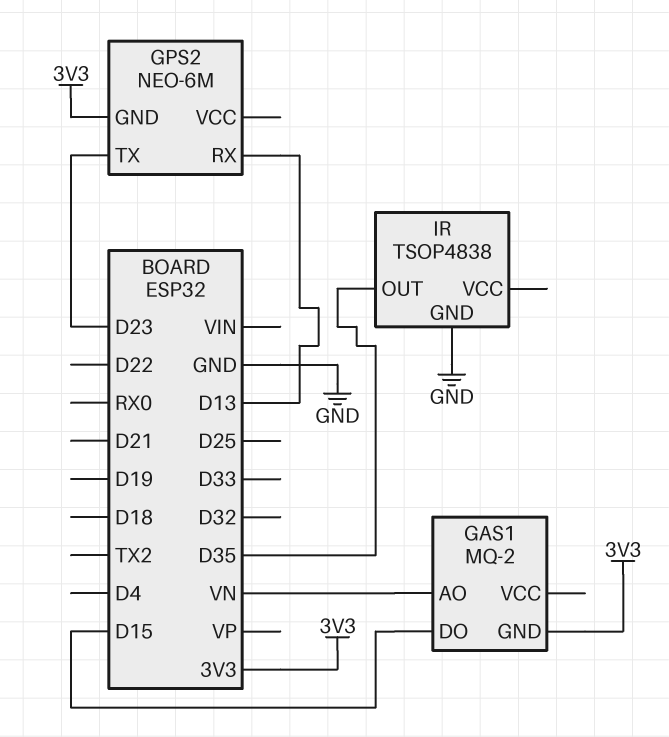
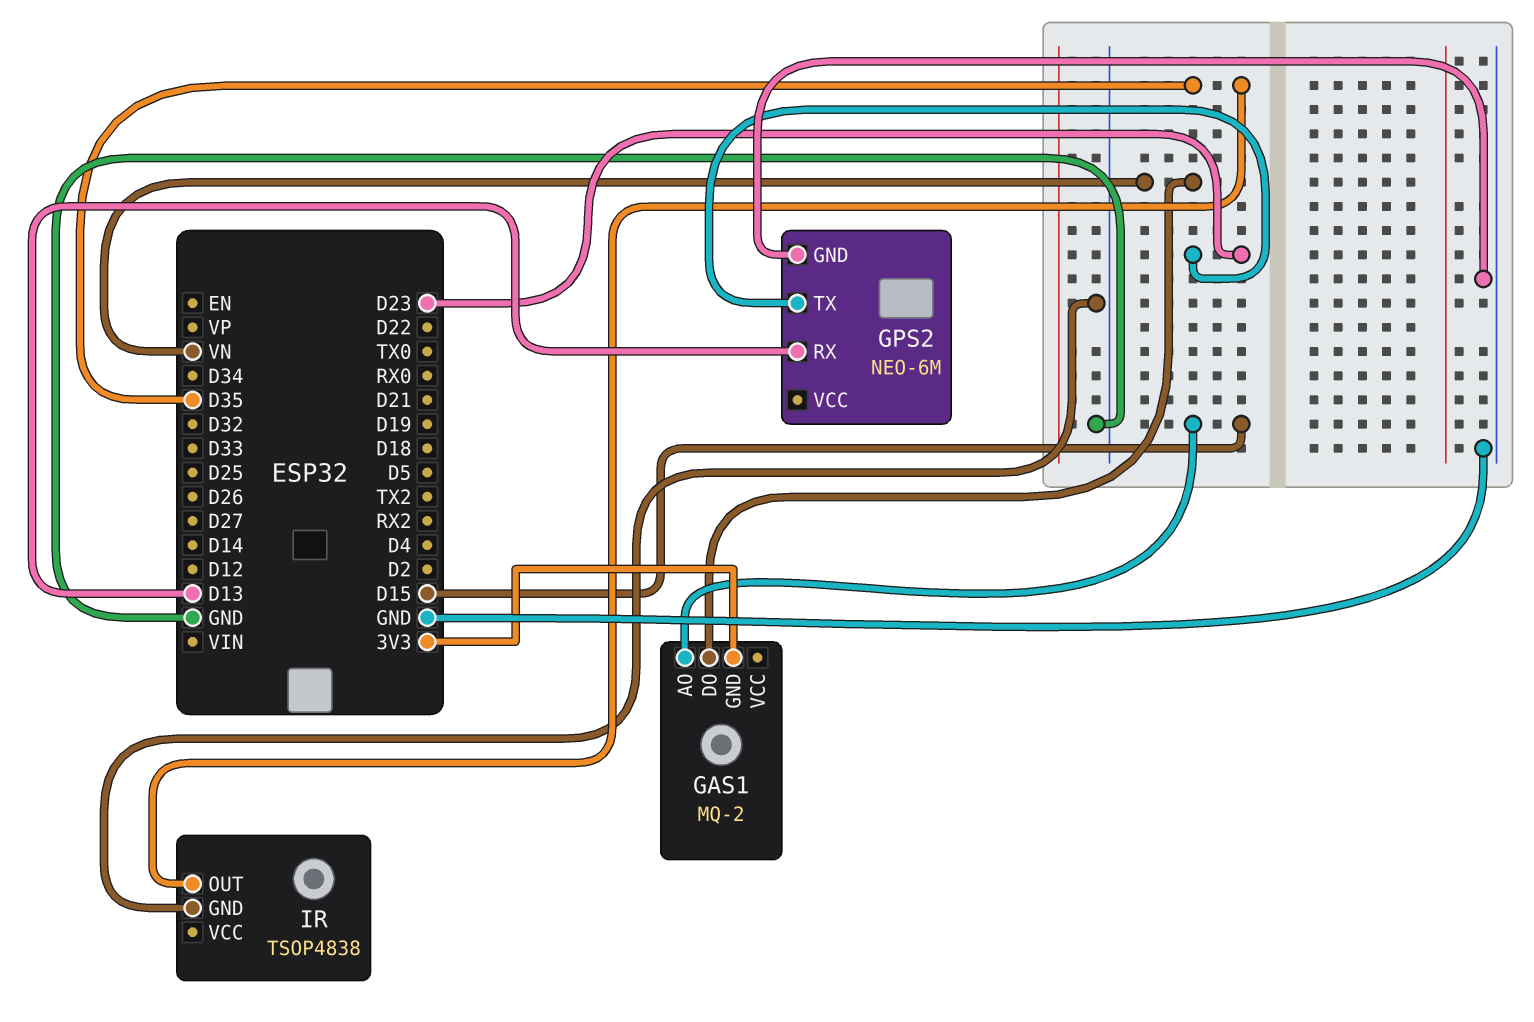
GAS1 pin AO: VN -> D15
GAS1 pin DO: D15 -> VN
GPS2 pin GND: 3V3 -> GND

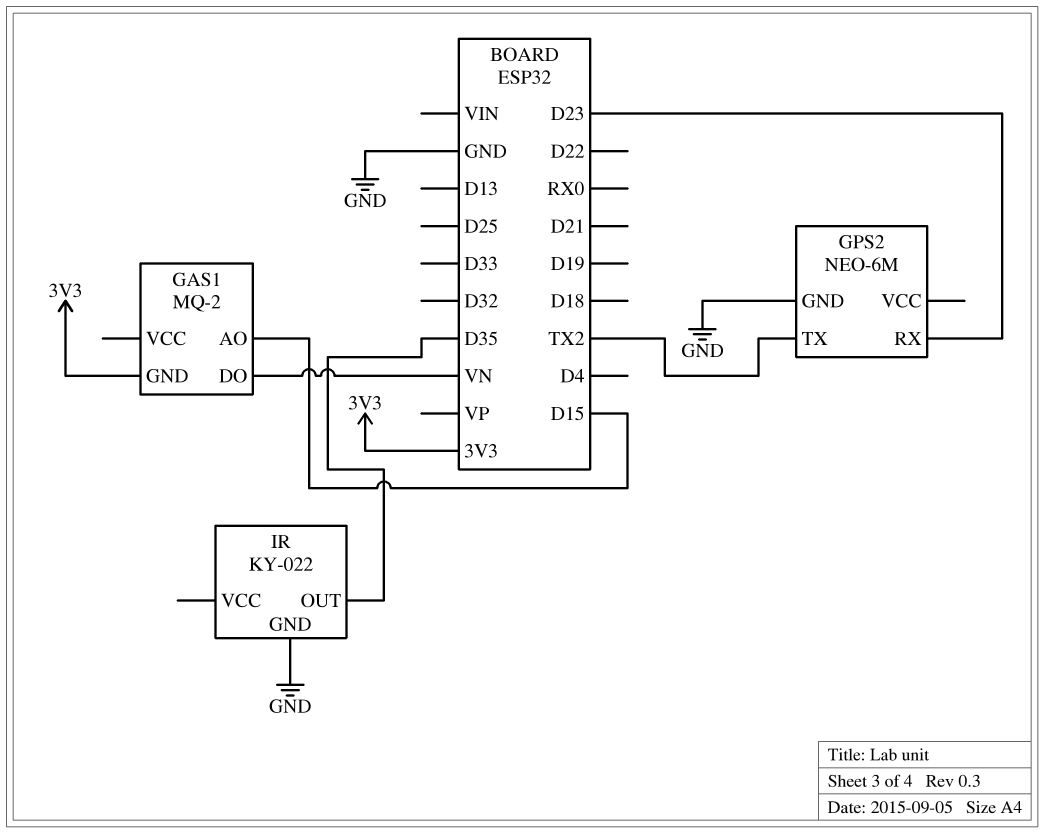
GPS2 pin RX: D13 -> D23
GPS2 pin TX: D23 -> TX2
IR: TSOP4838 -> KY-022

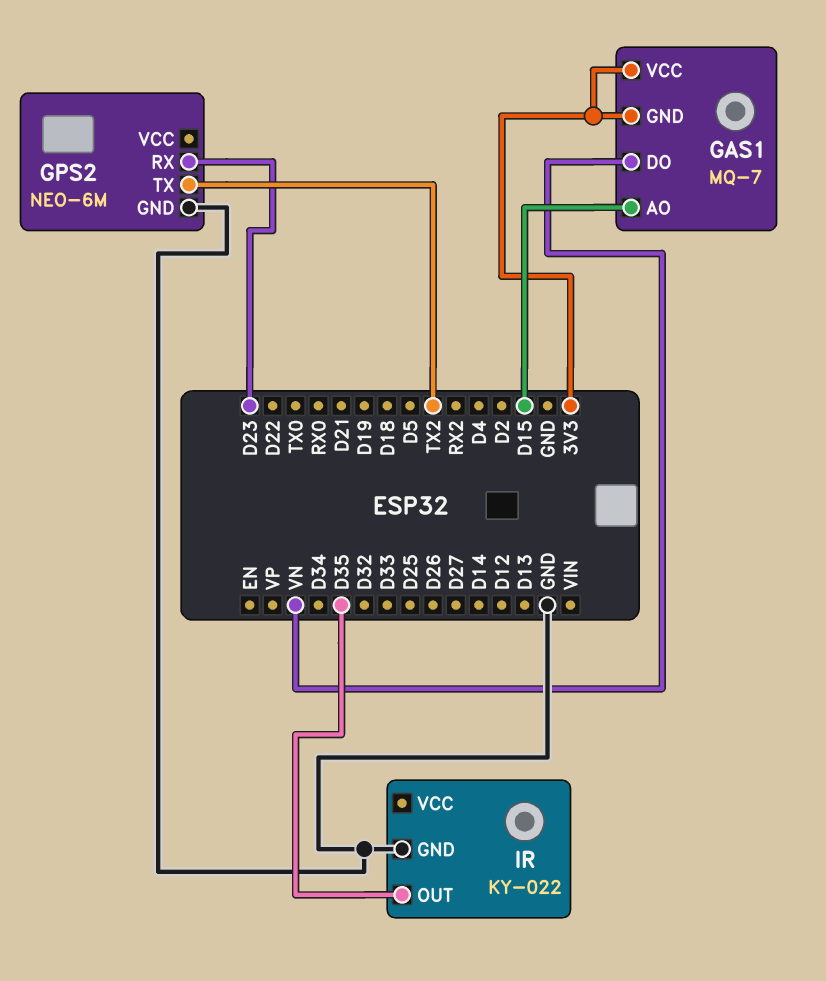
GAS1: MQ-2 -> MQ-7
GAS1 pin VCC: none -> 3V3

